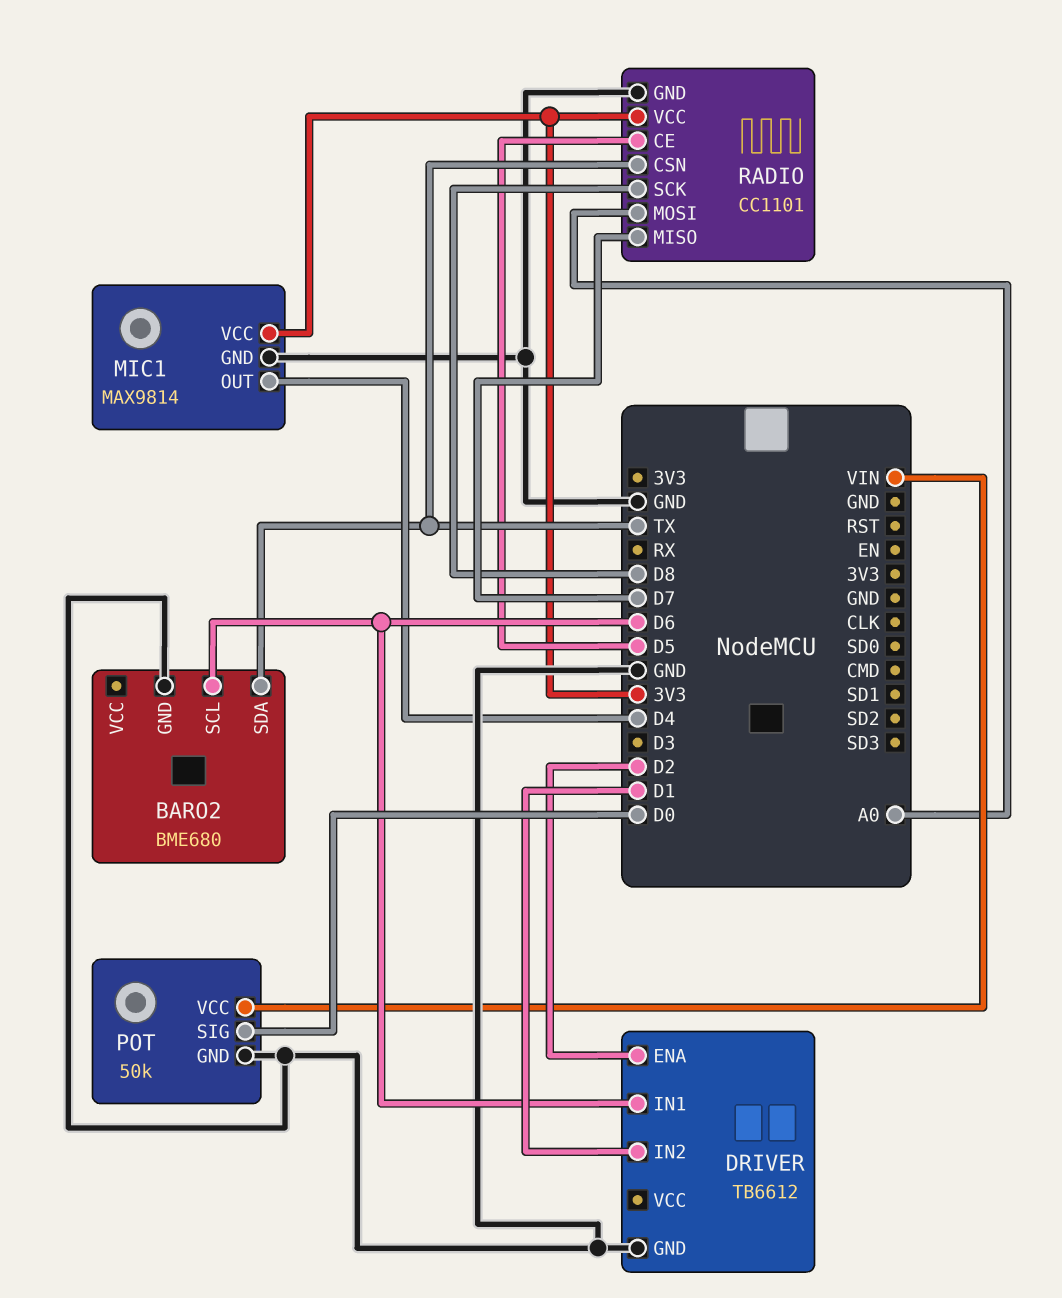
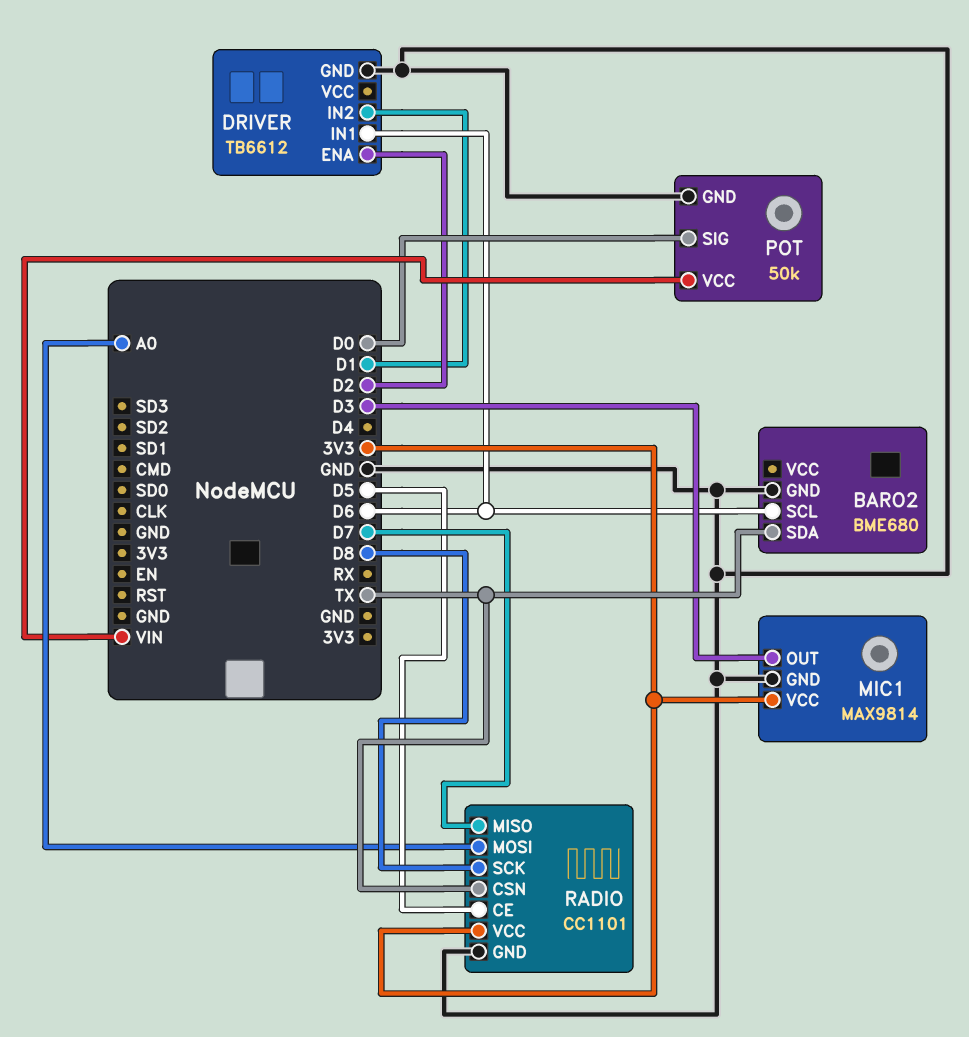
MIC1 pin OUT: D4 -> D3

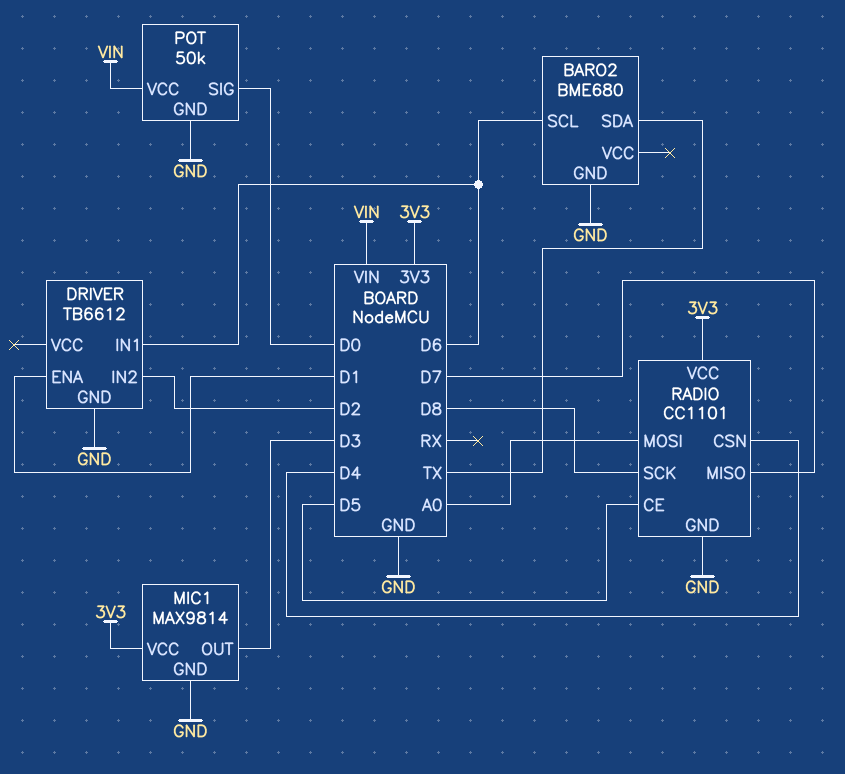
DRIVER pin ENA: D2 -> D1
DRIVER pin IN2: D1 -> D2
RADIO pin CSN: TX -> D4

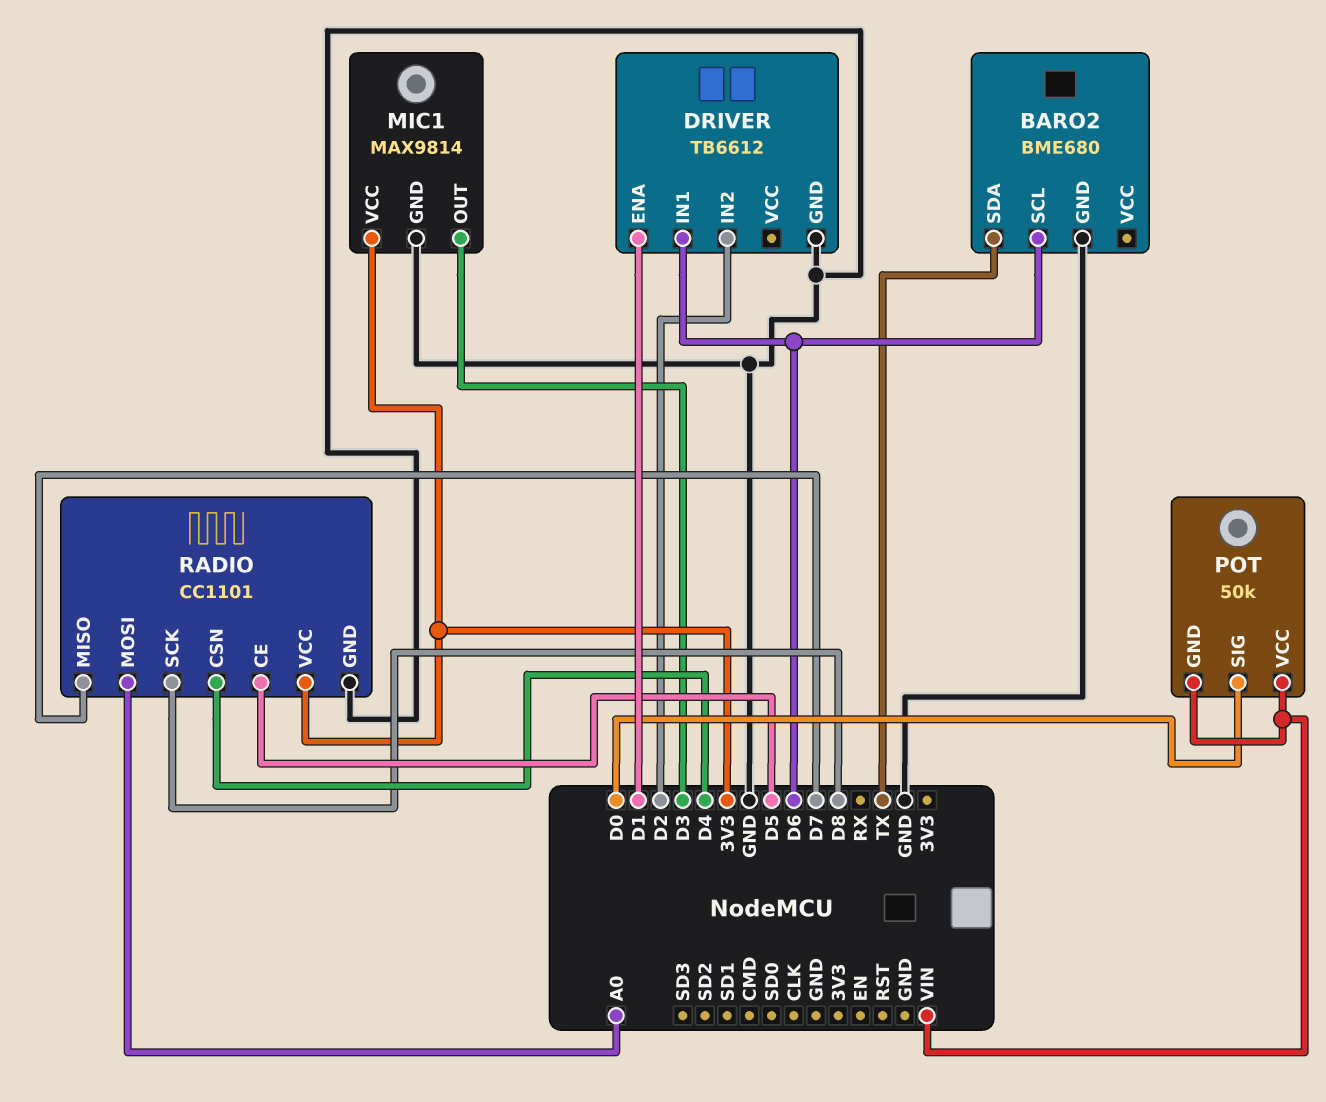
POT pin GND: GND -> VIN

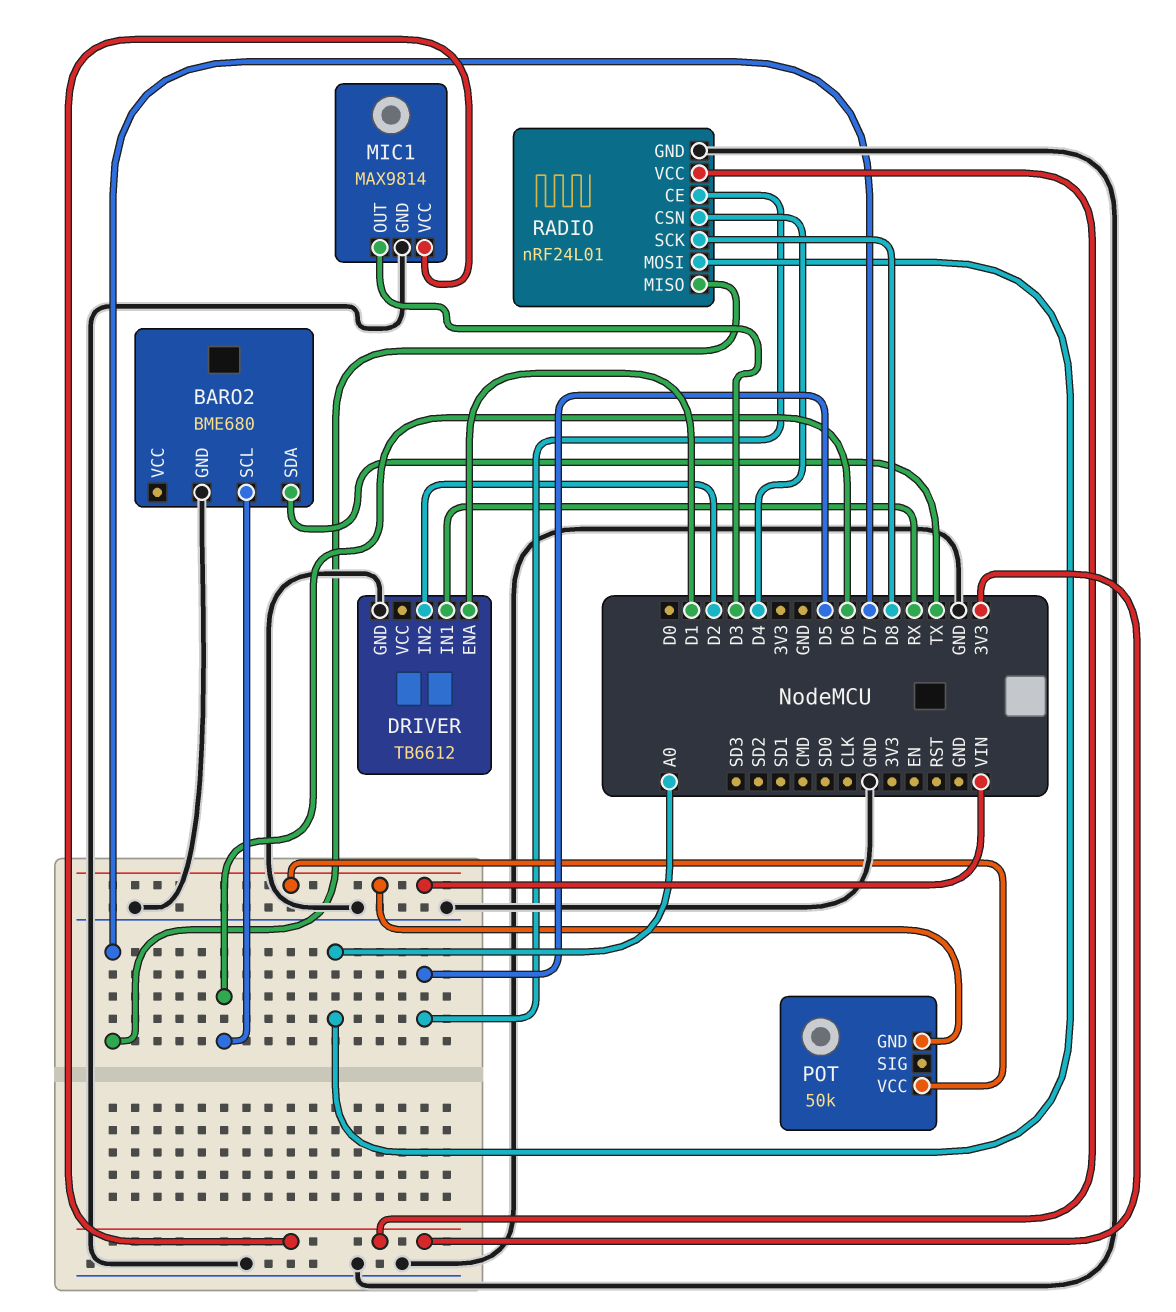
DRIVER pin IN1: D6 -> RX
POT pin SIG: D0 -> none
RADIO: CC1101 -> nRF24L01

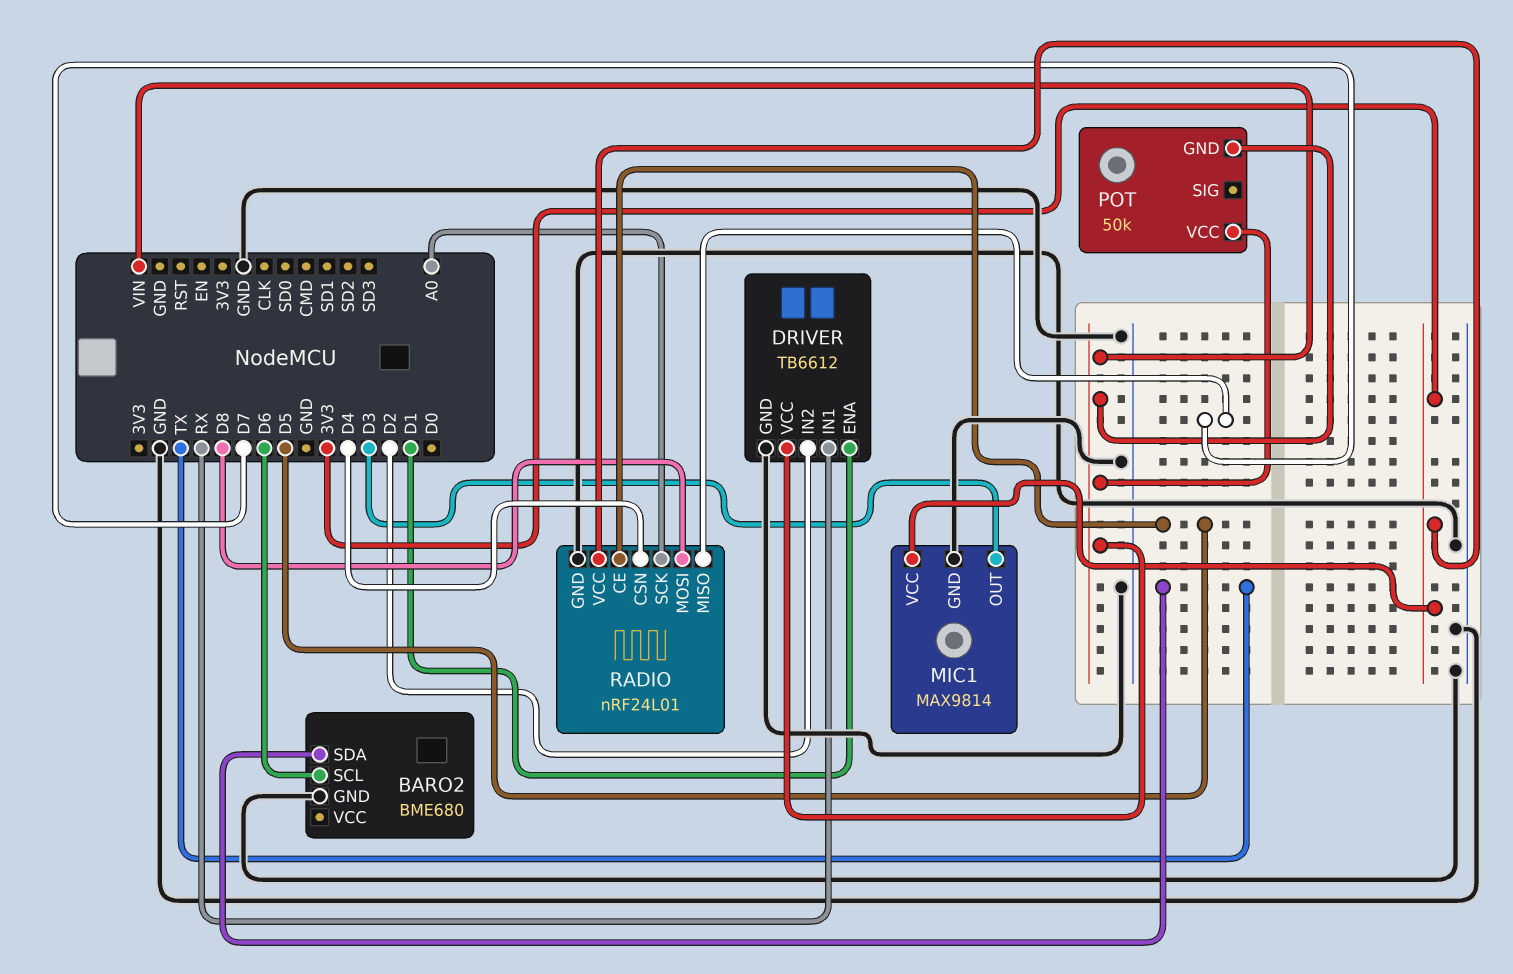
DRIVER pin VCC: none -> VIN
RADIO pin MOSI: A0 -> D8
RADIO pin SCK: D8 -> A0

